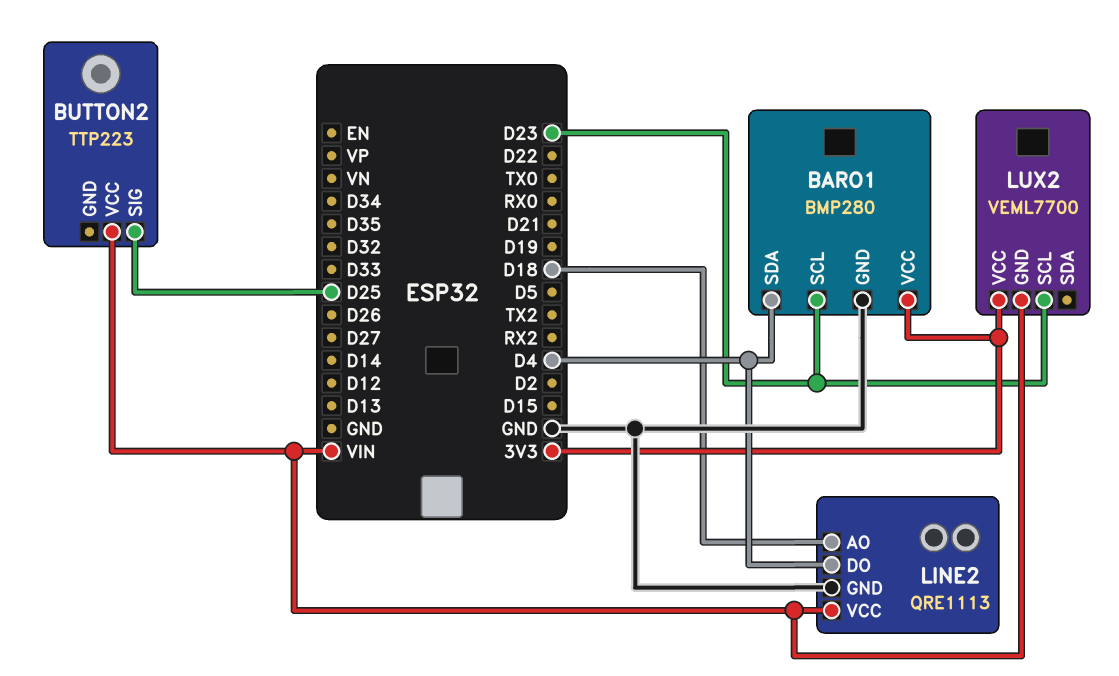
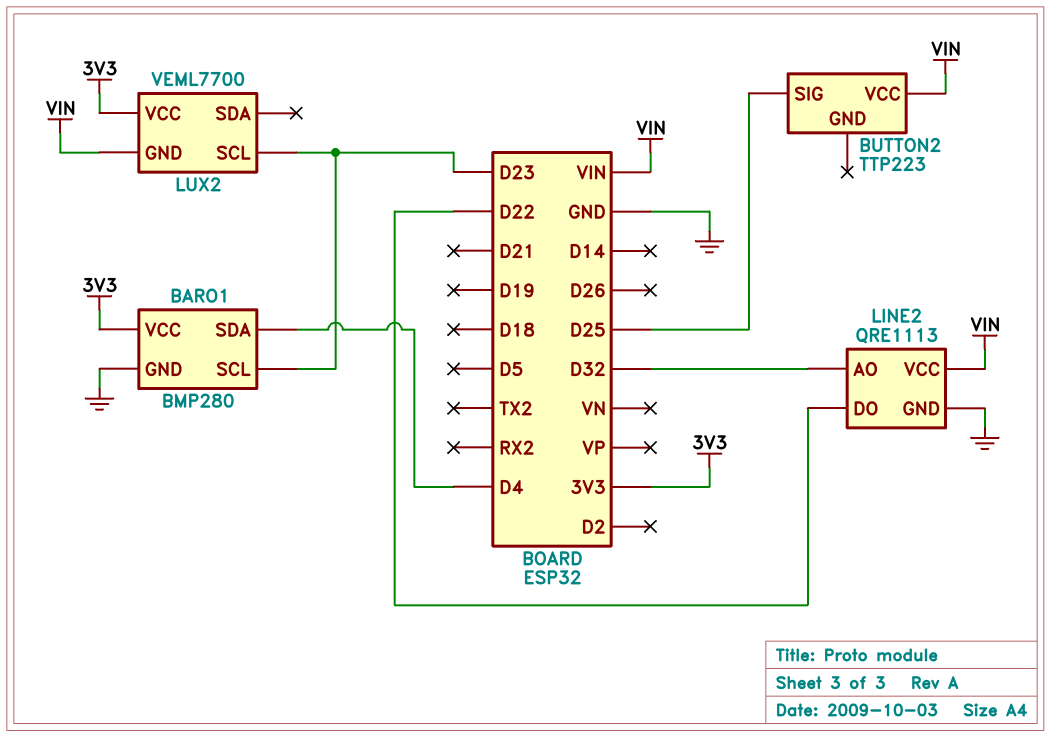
LINE2 pin AO: D18 -> D32
LINE2 pin DO: D4 -> D22

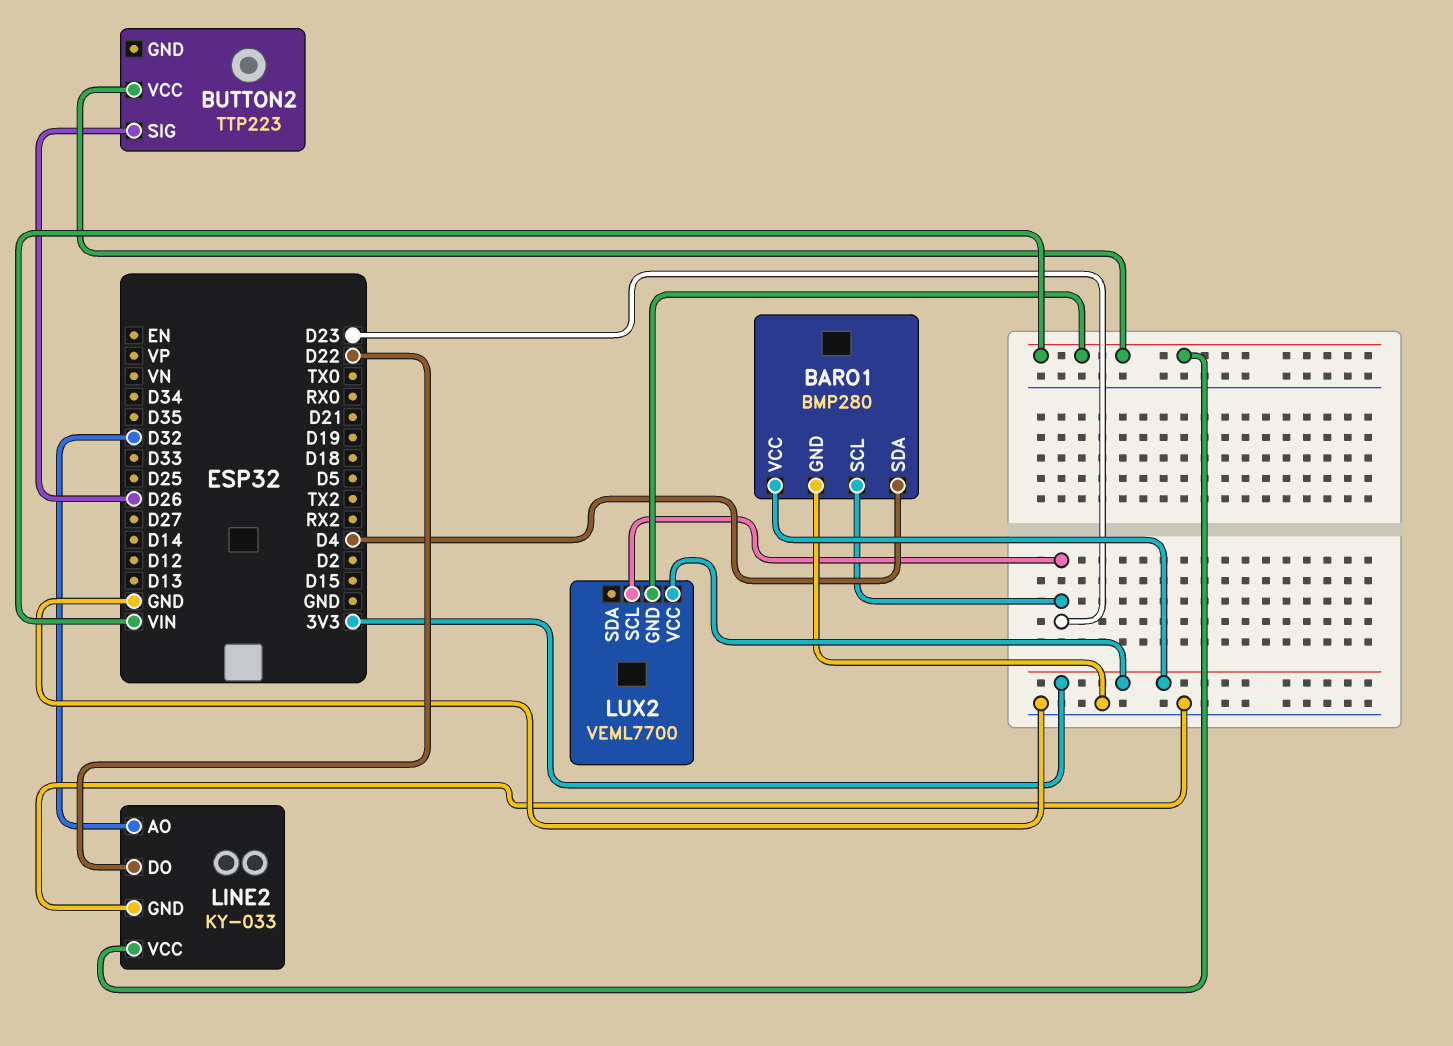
BUTTON2 pin SIG: D25 -> D26
LINE2: QRE1113 -> KY-033

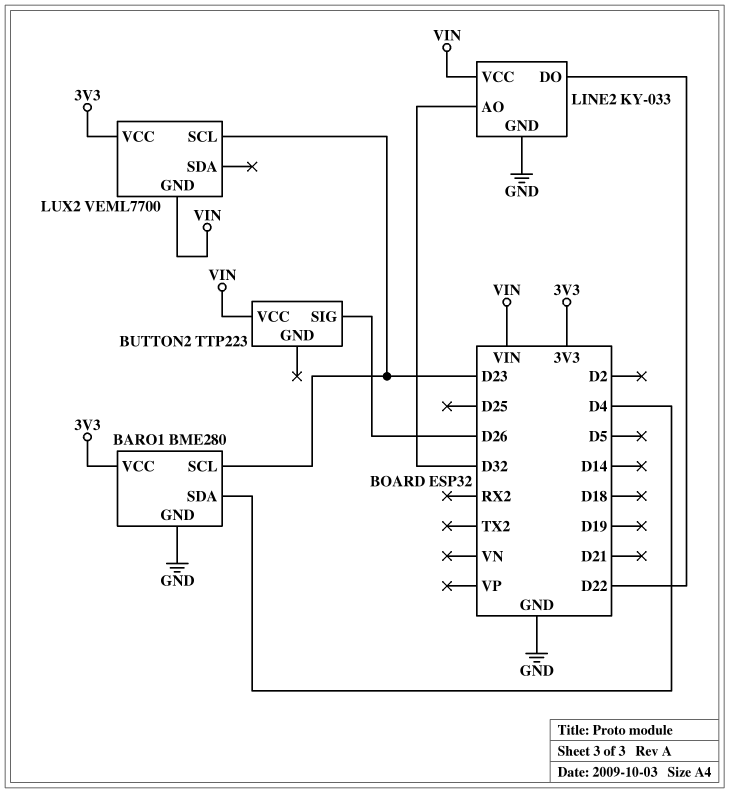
BARO1: BMP280 -> BME280

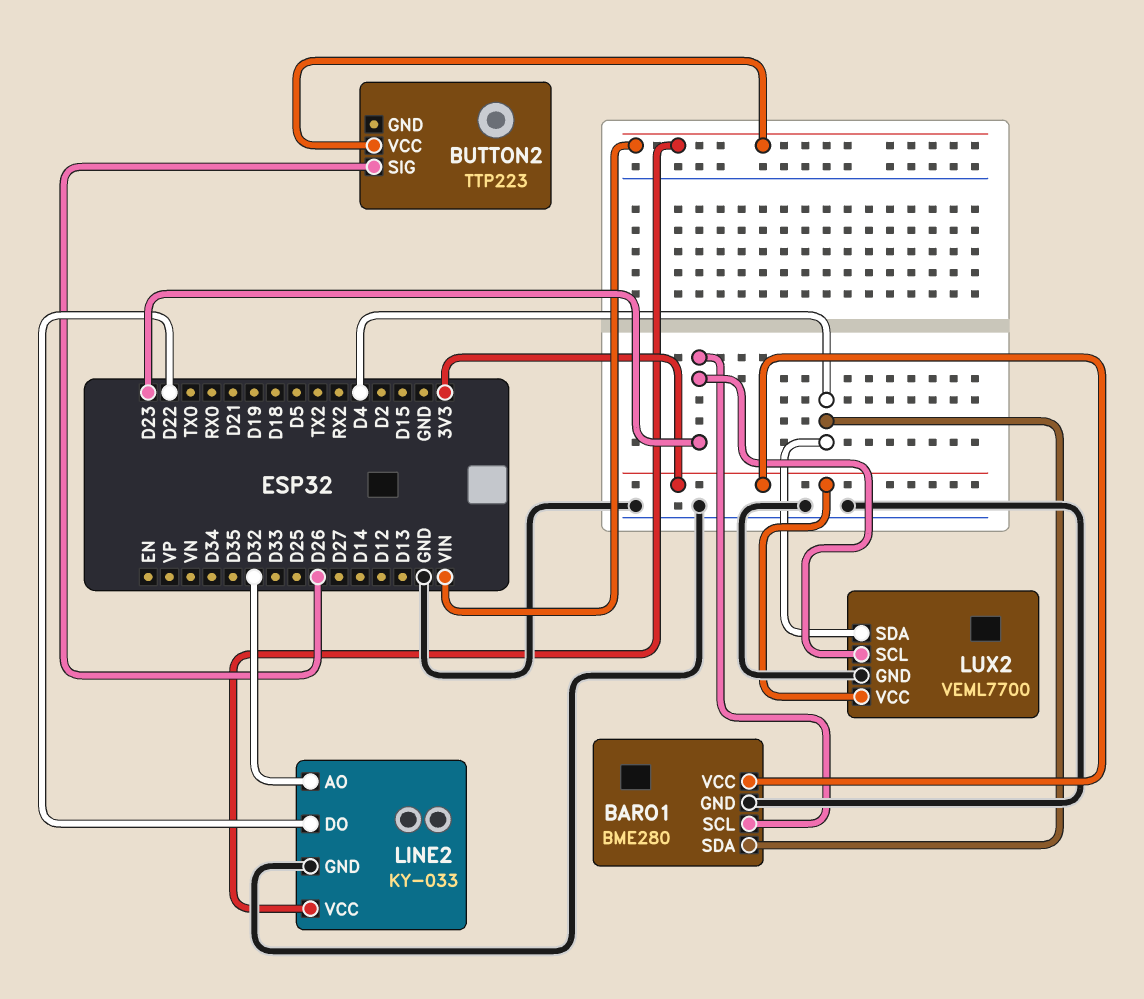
LUX2 pin GND: VIN -> GND
LUX2 pin SDA: none -> D4

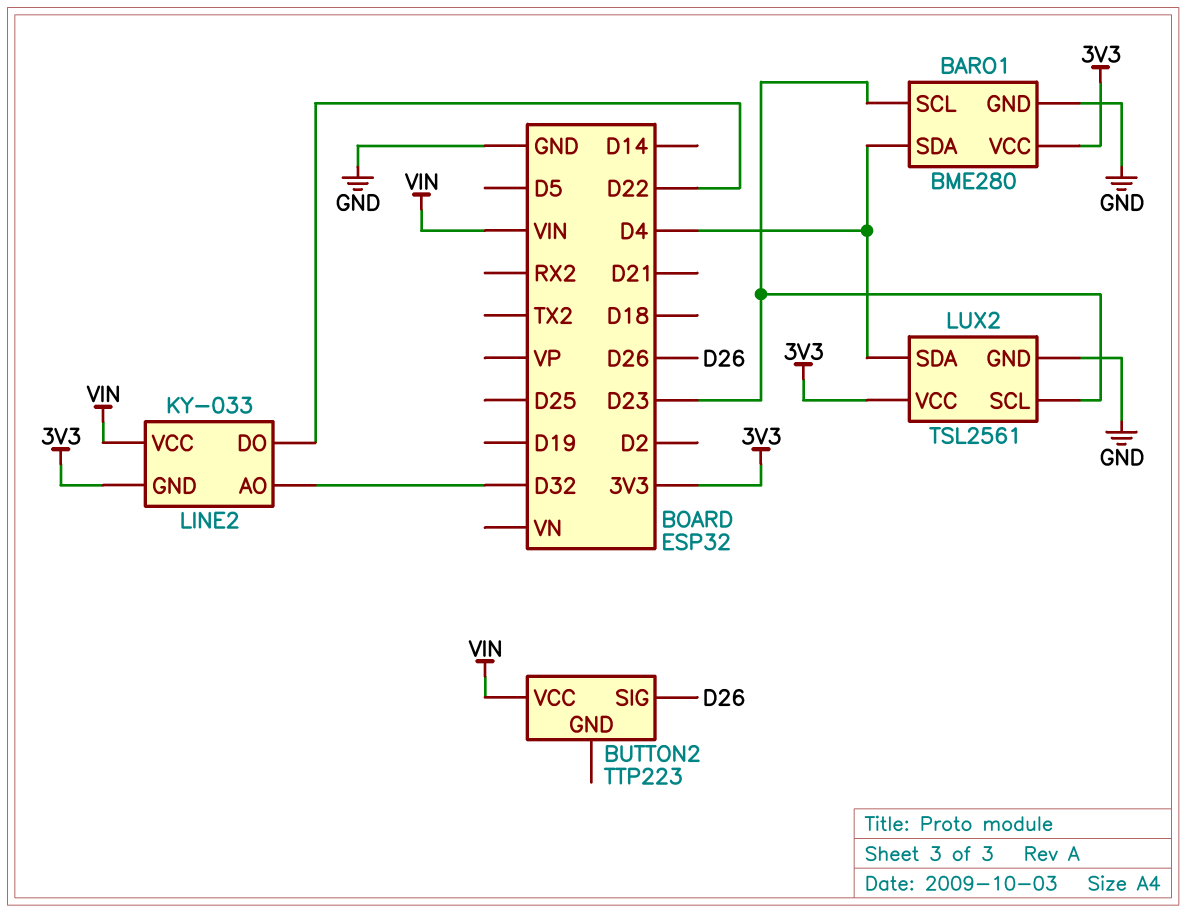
LINE2 pin GND: GND -> 3V3
LUX2: VEML7700 -> TSL2561

